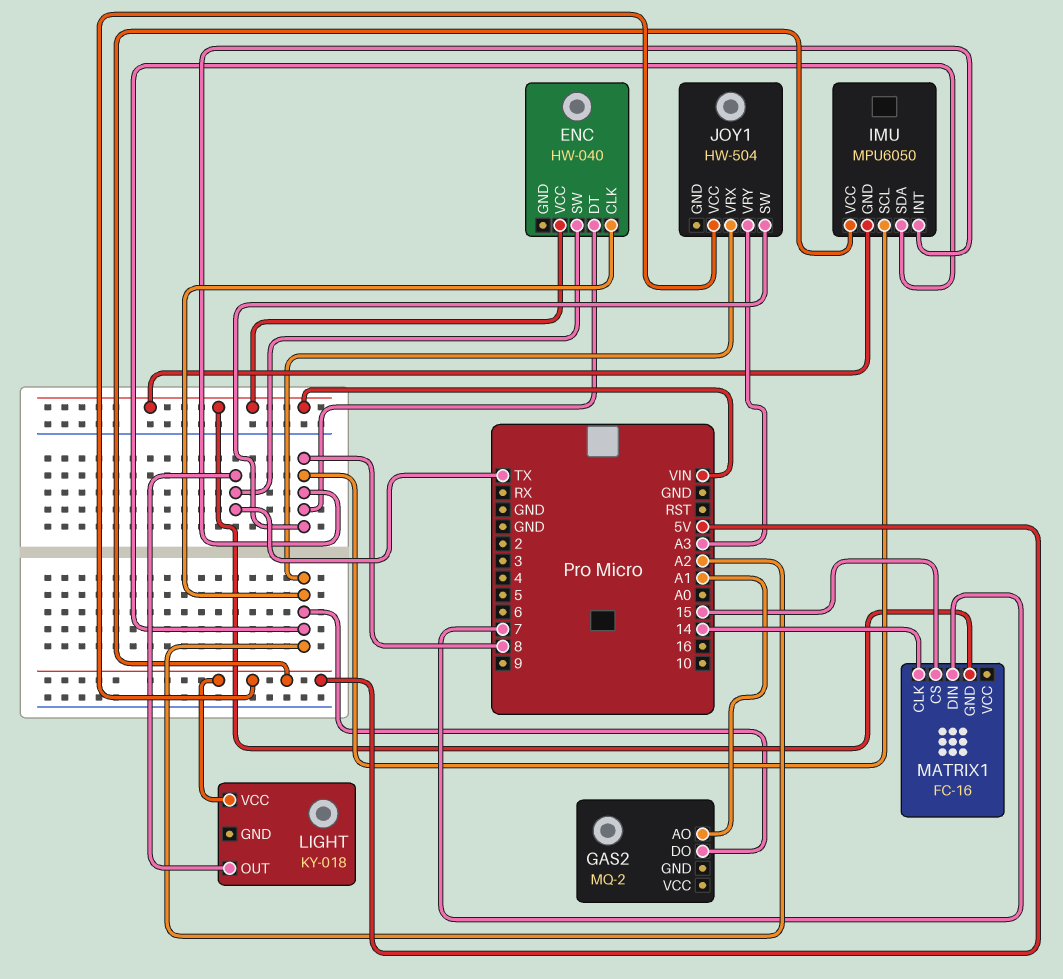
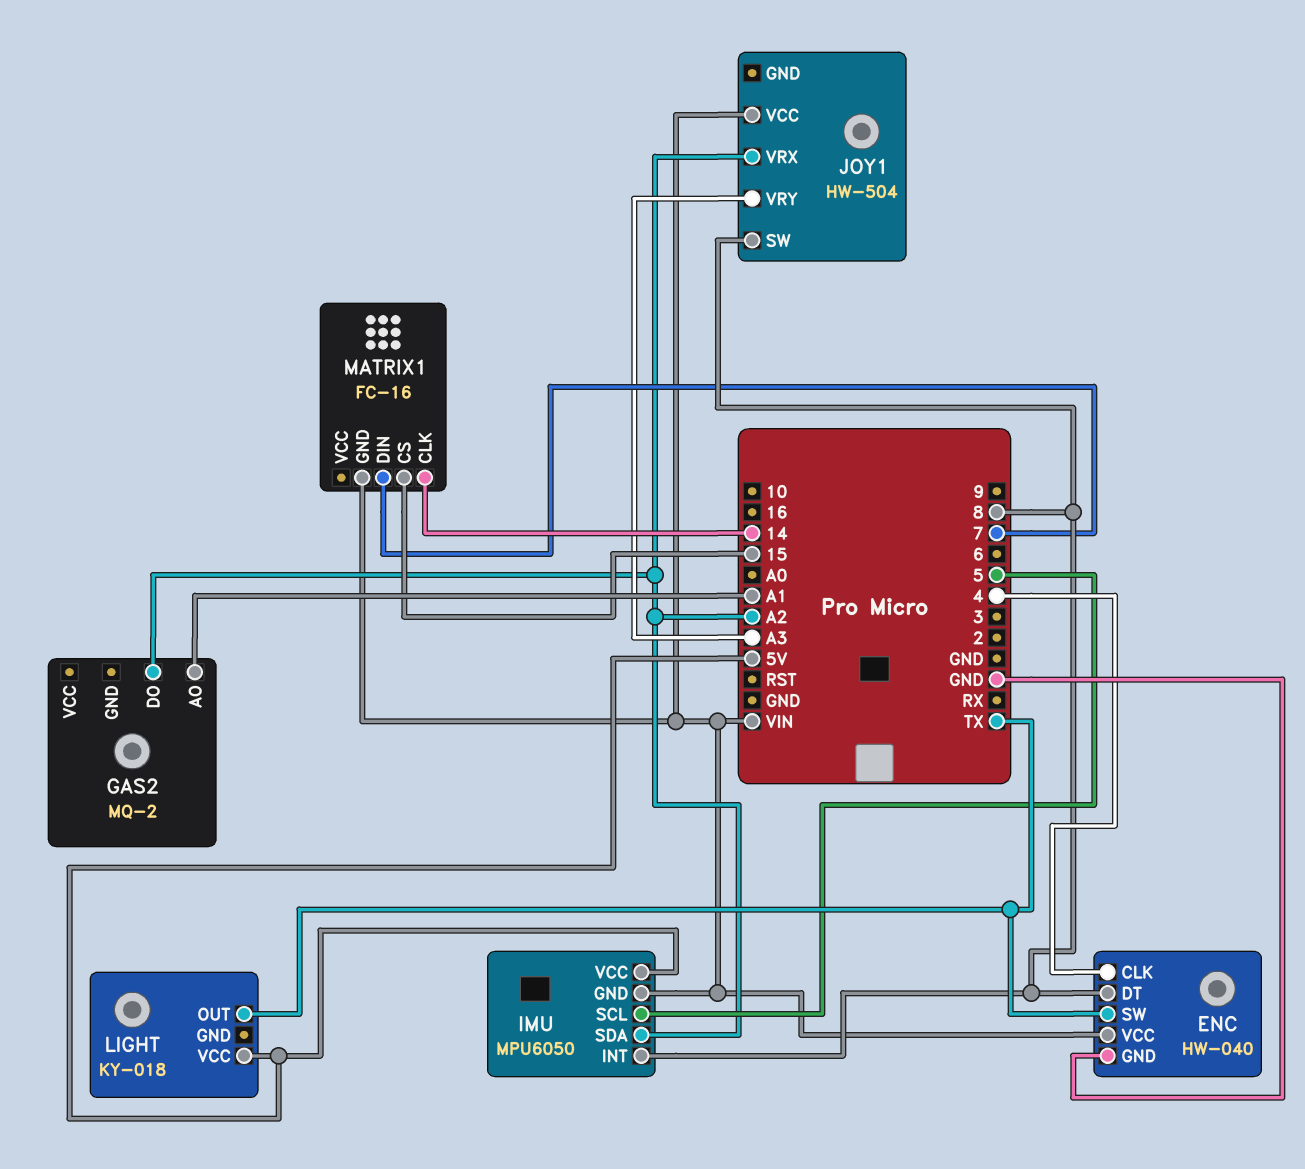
ENC pin CLK: A2 -> 4
ENC pin GND: none -> GND
IMU pin SCL: 8 -> 5
JOY1 pin VCC: 5V -> VIN

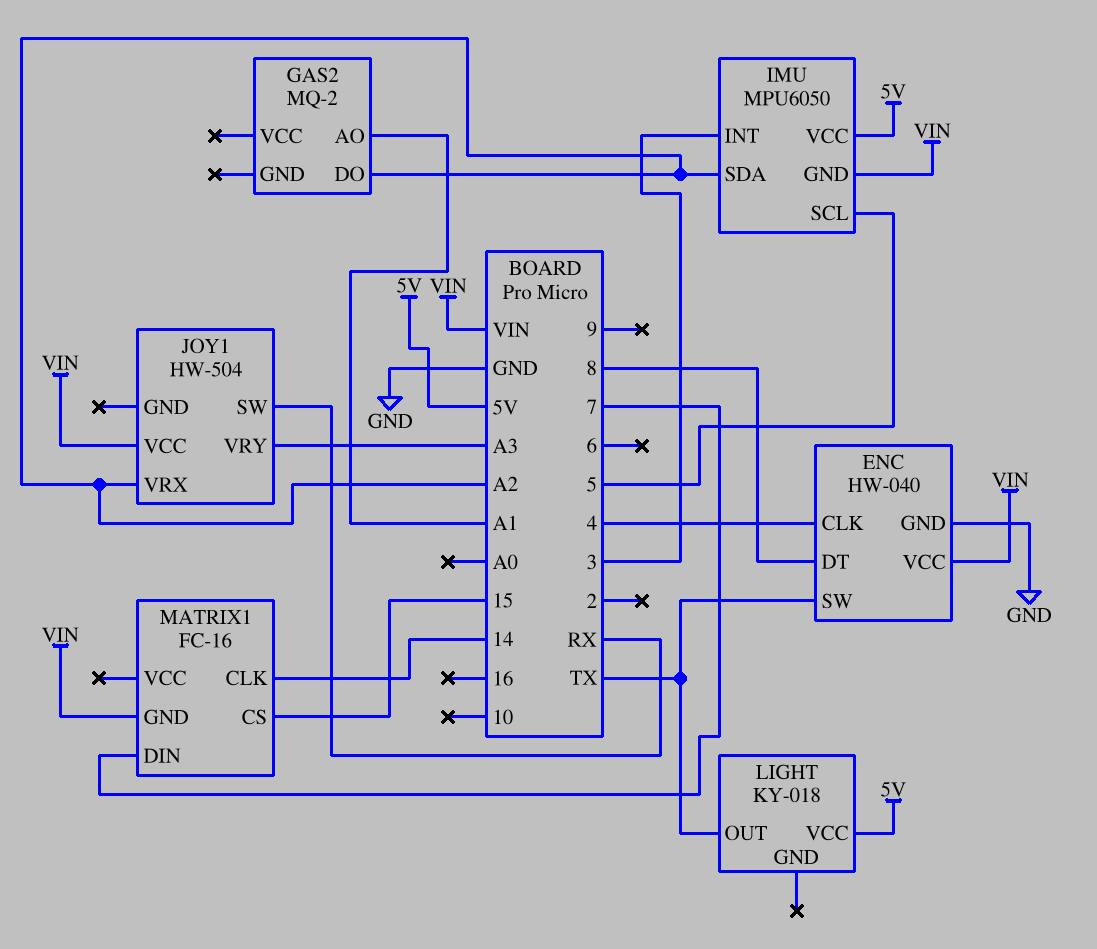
IMU pin INT: 8 -> 3
JOY1 pin SW: 8 -> RX

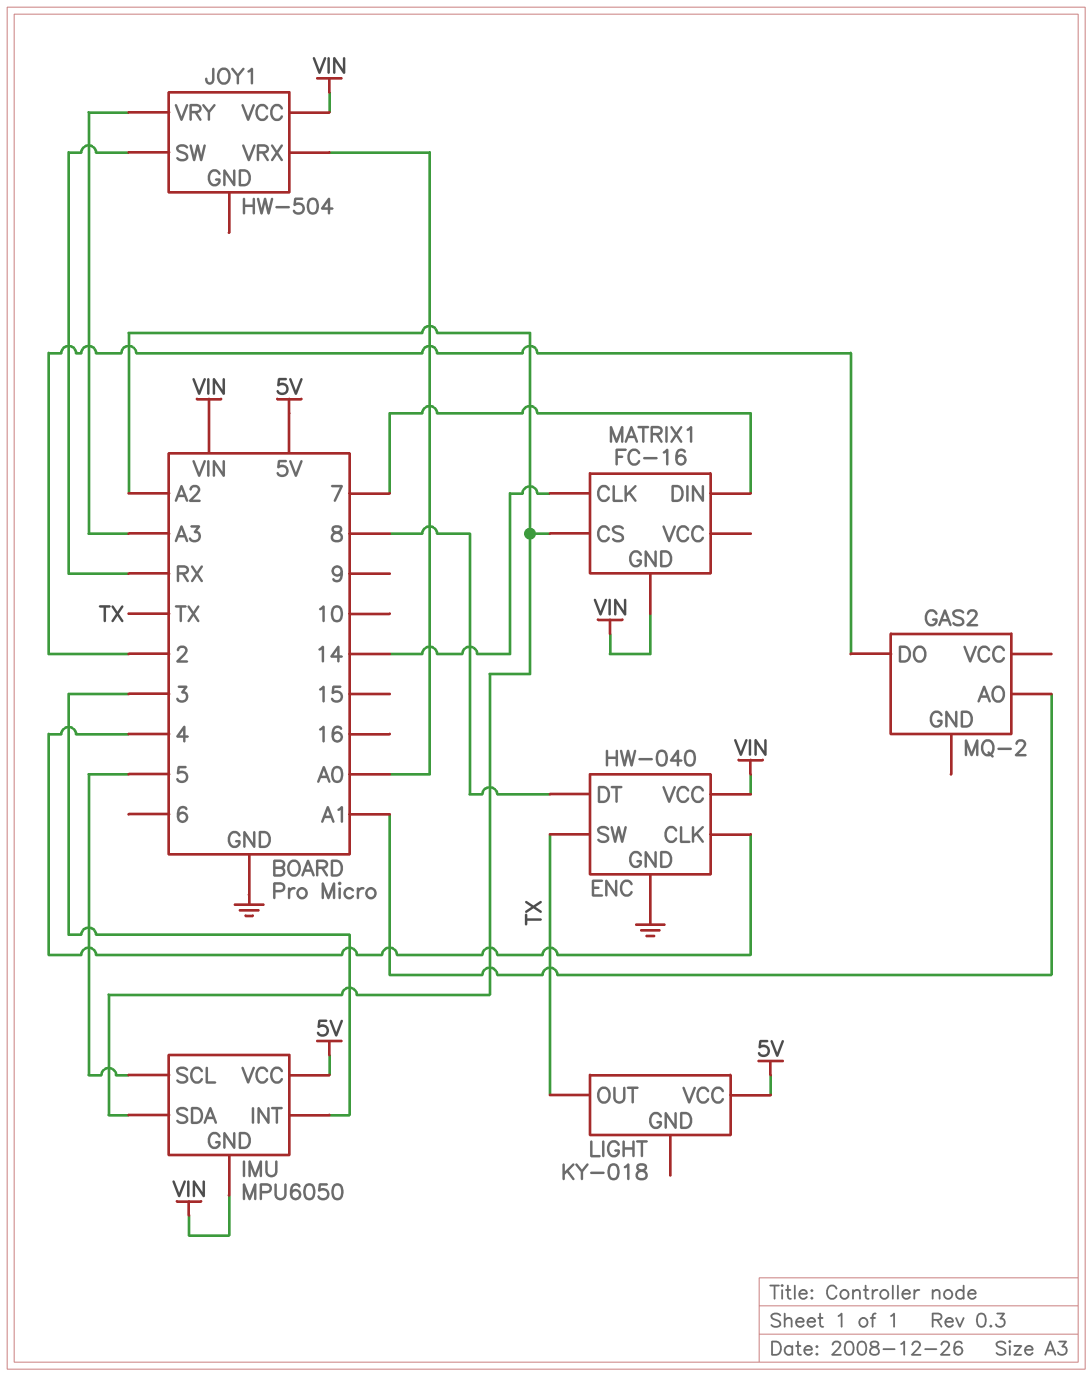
GAS2 pin DO: A2 -> 2
JOY1 pin VRX: A2 -> A0
MATRIX1 pin CS: 15 -> A2

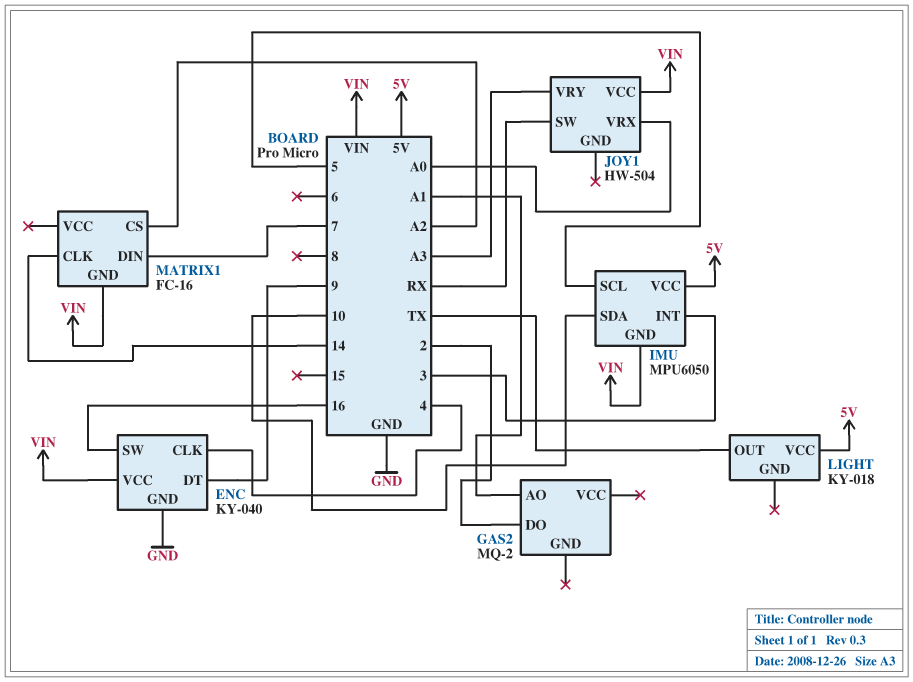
ENC: HW-040 -> KY-040
ENC pin DT: 8 -> 9
ENC pin SW: TX -> 16
IMU pin SDA: A2 -> 10

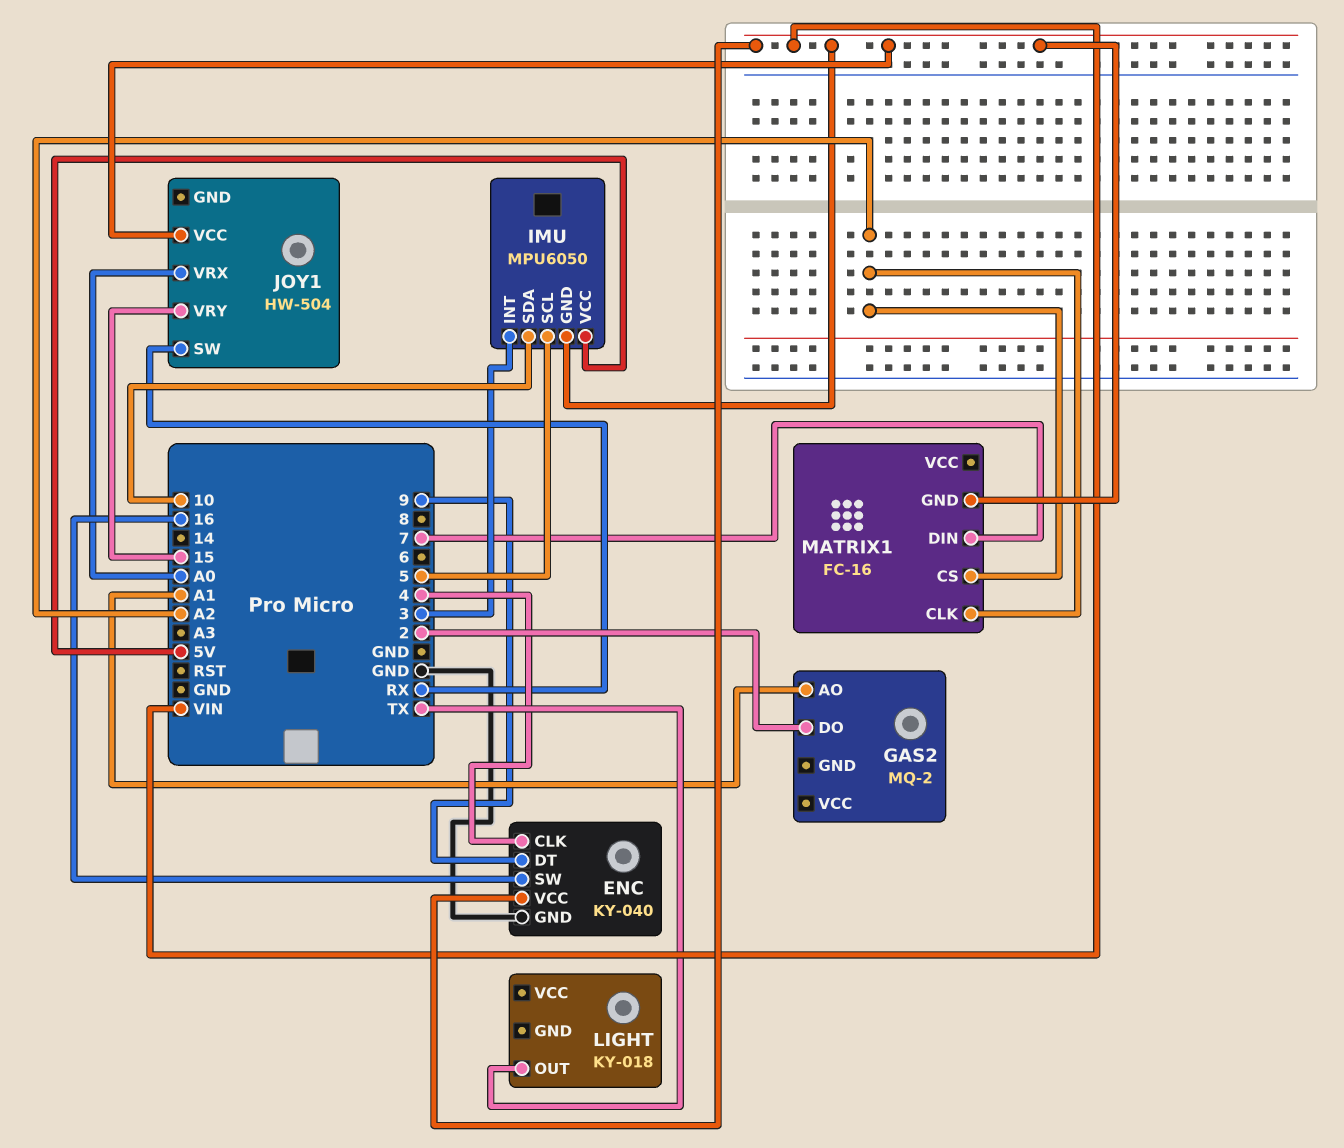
JOY1 pin VRY: A3 -> 15
LIGHT pin VCC: 5V -> none
MATRIX1 pin CLK: 14 -> A2

